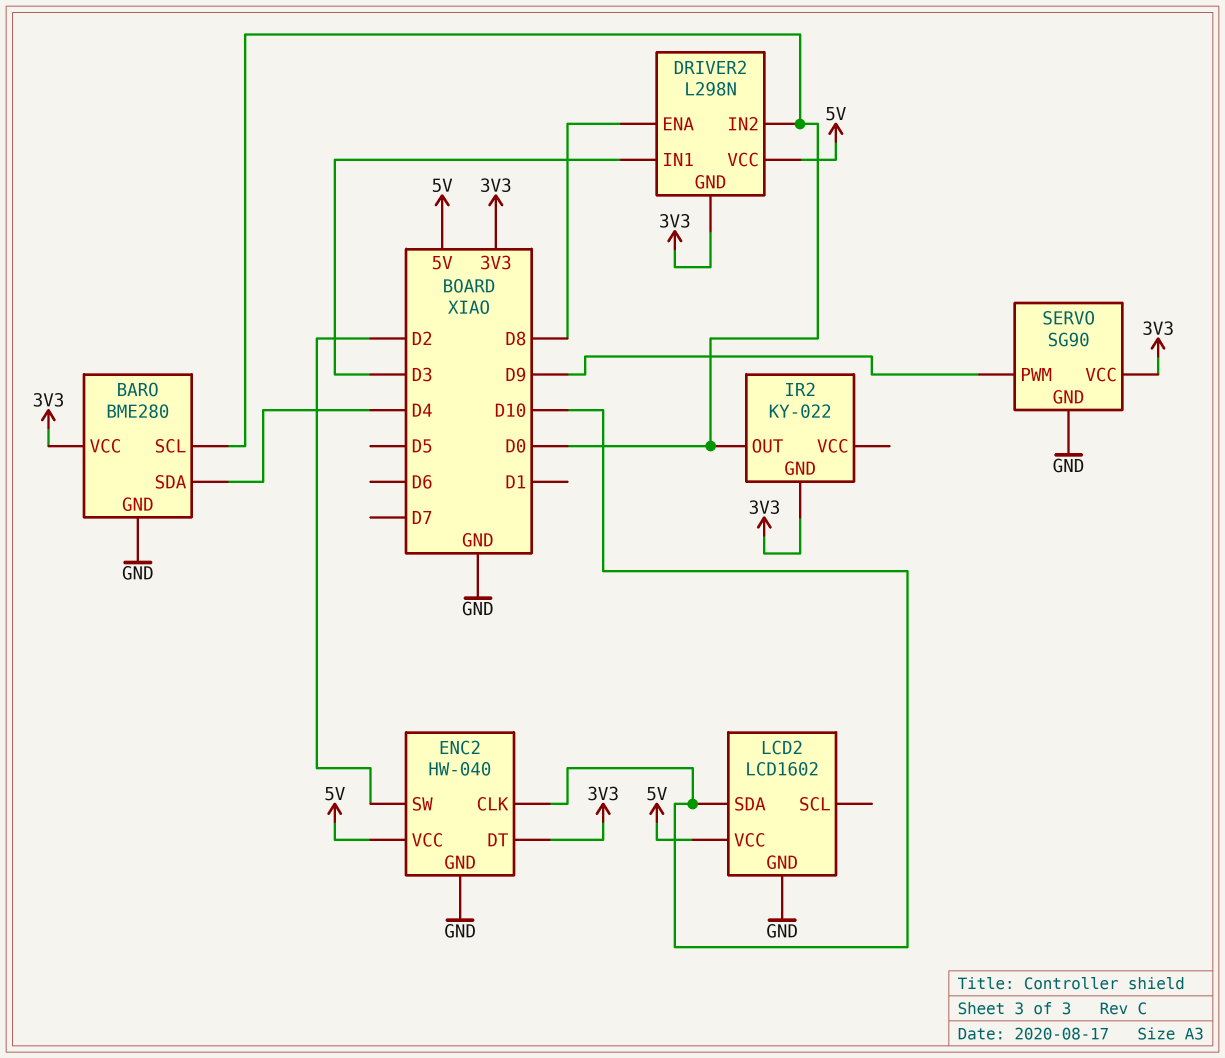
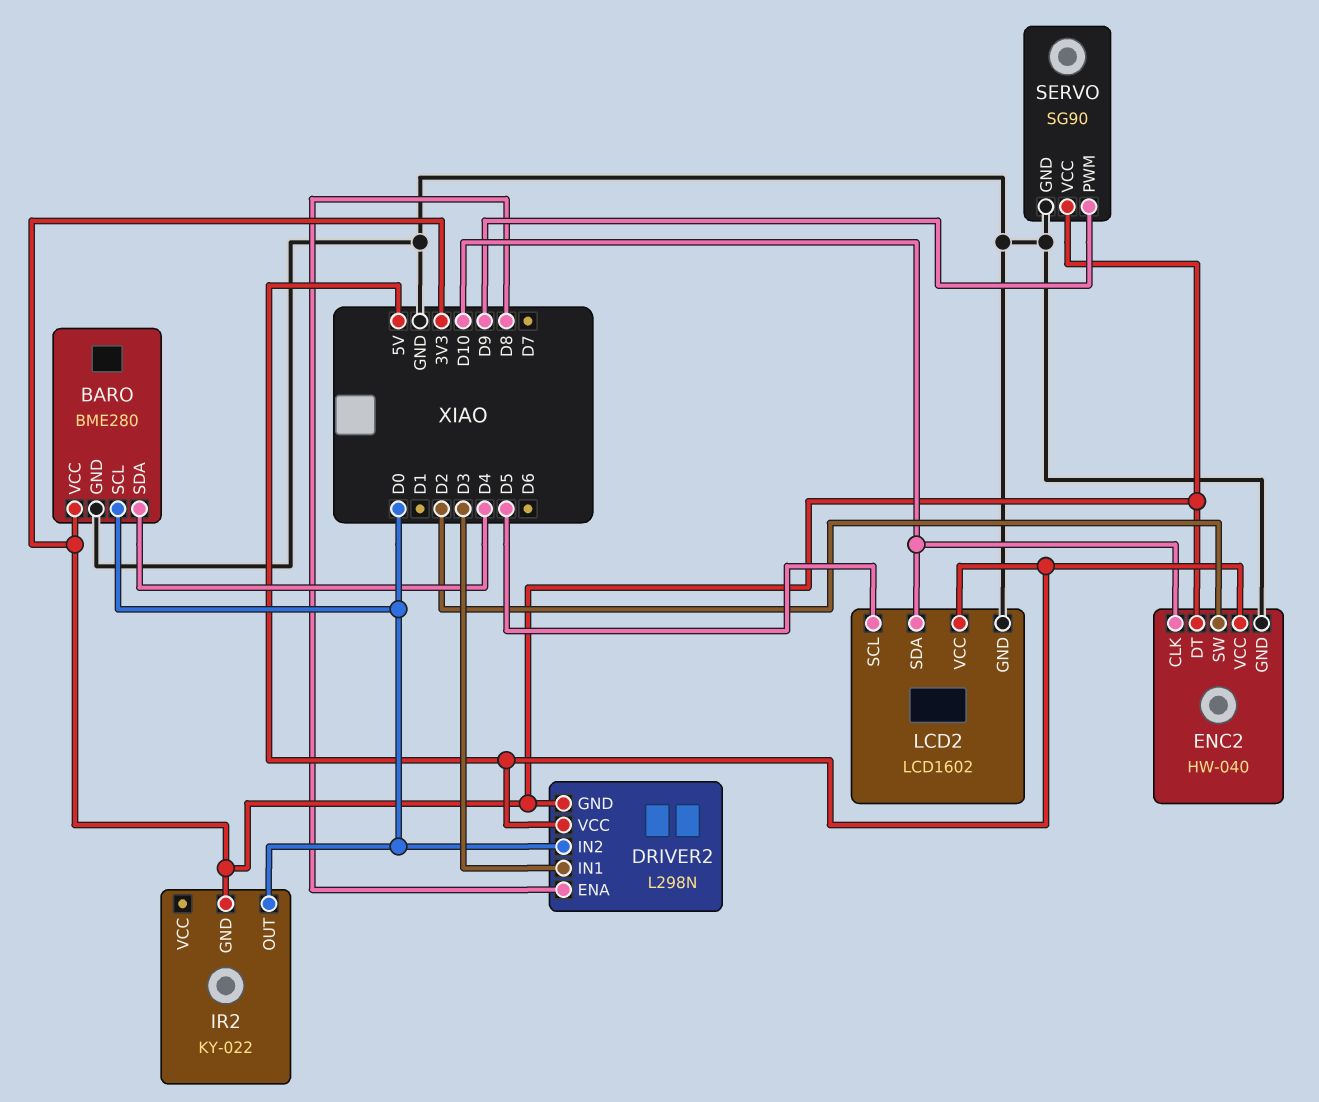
LCD2 pin SCL: none -> D5

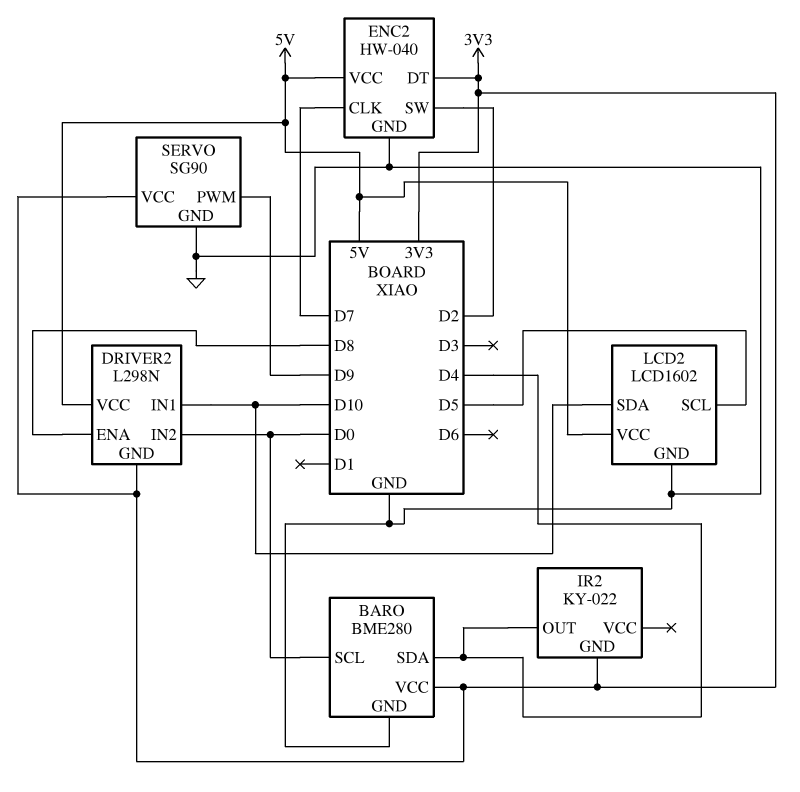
DRIVER2 pin IN1: D3 -> D10
ENC2 pin CLK: D10 -> D7
IR2 pin OUT: D0 -> D4

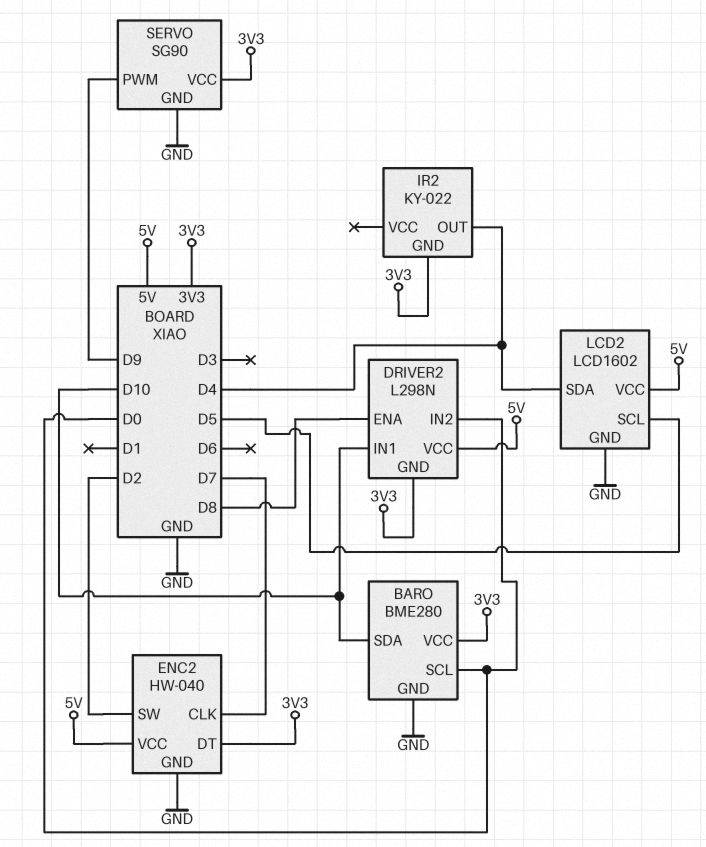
BARO pin SDA: D4 -> D10
LCD2 pin SDA: D10 -> D4

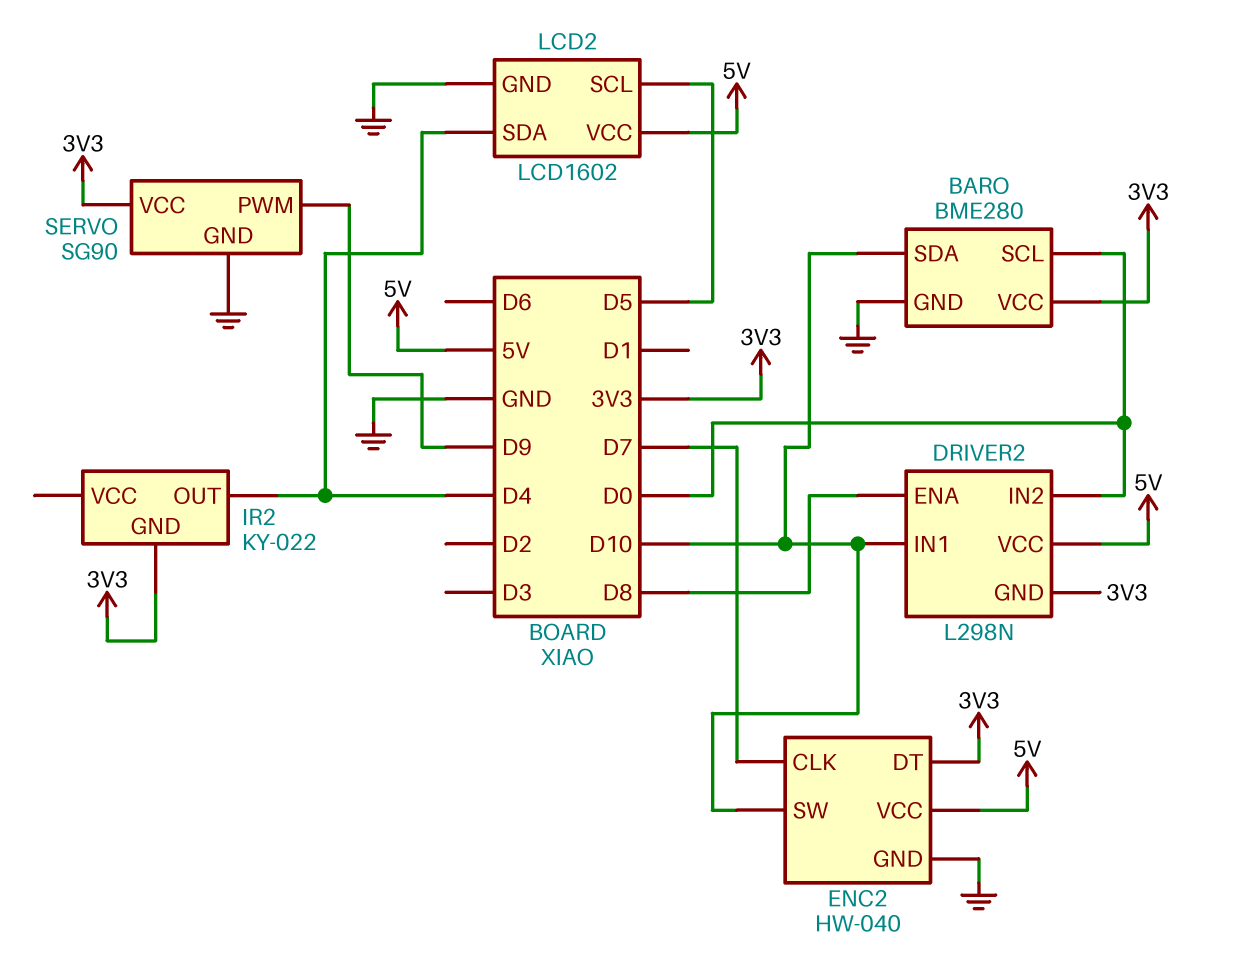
ENC2 pin SW: D2 -> D10

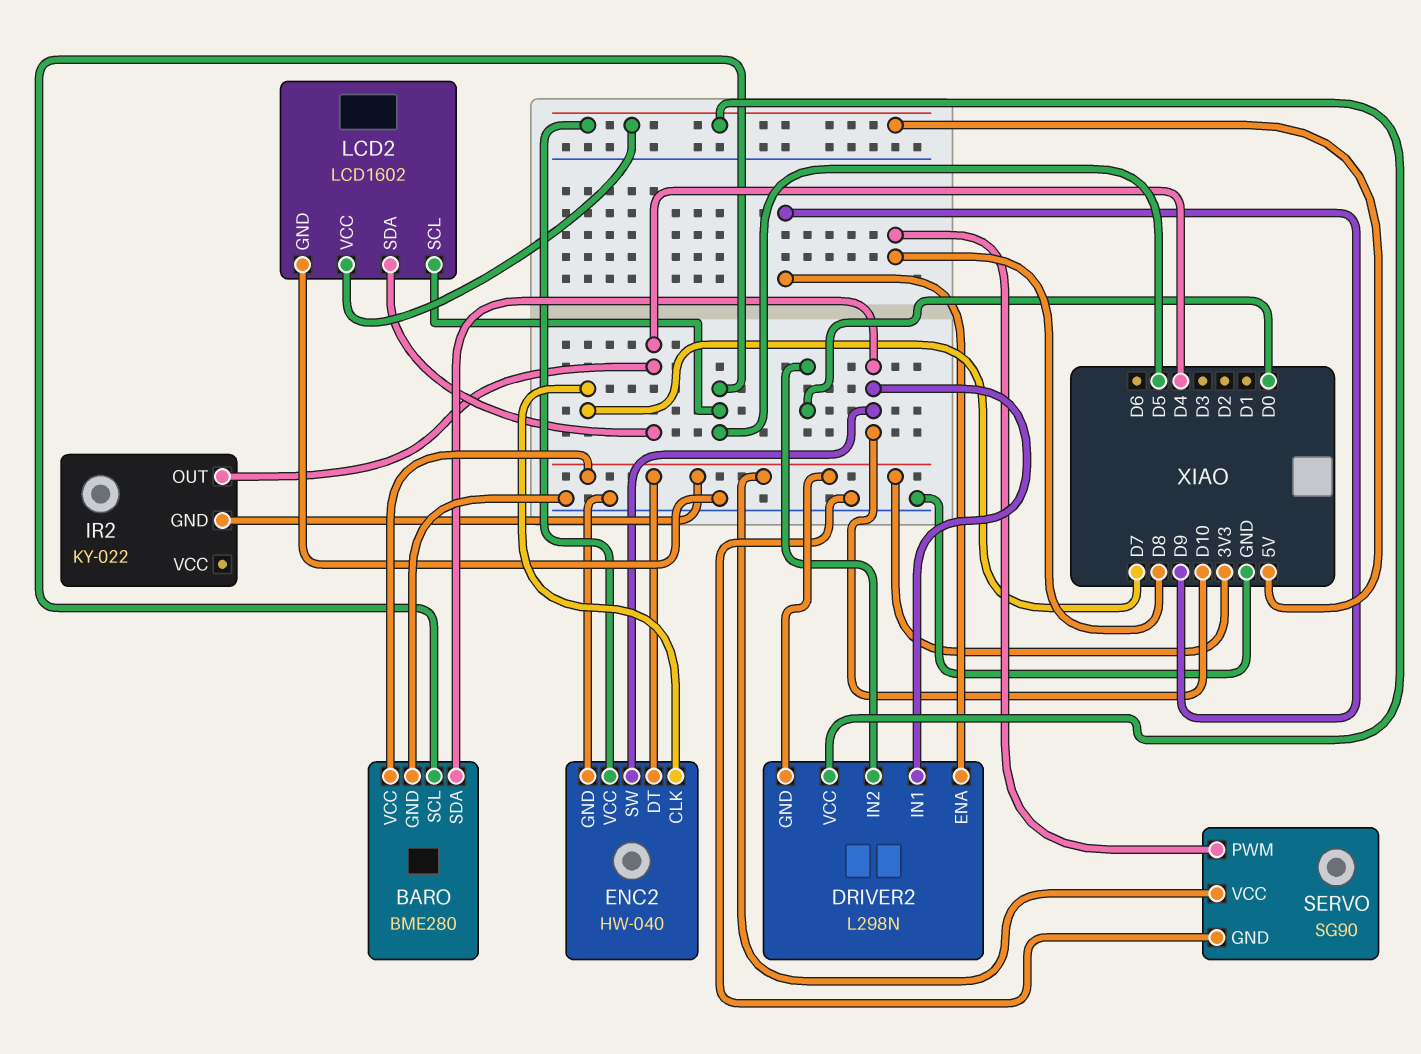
BARO pin SCL: D0 -> D5
DRIVER2 pin ENA: D8 -> D9
SERVO pin PWM: D9 -> D8

